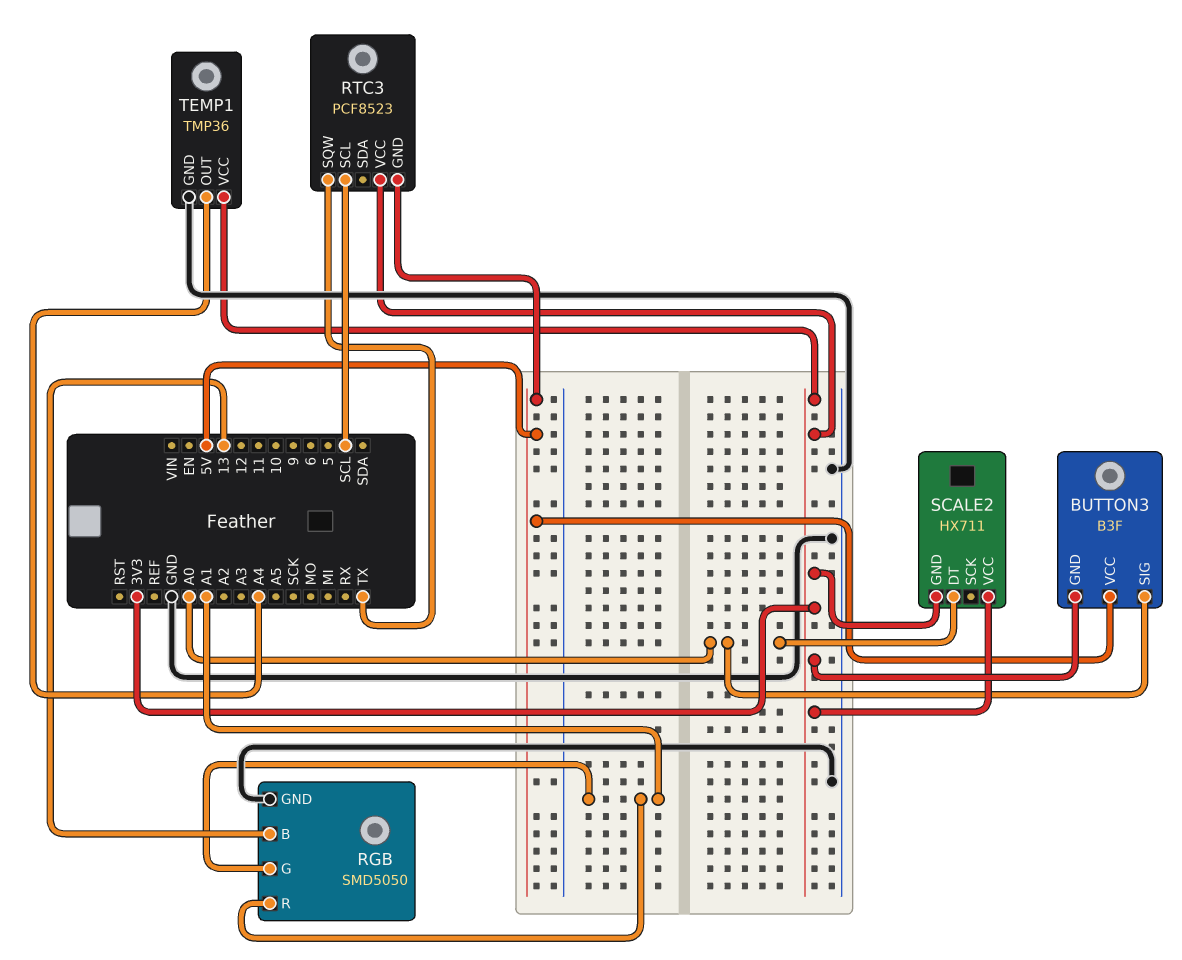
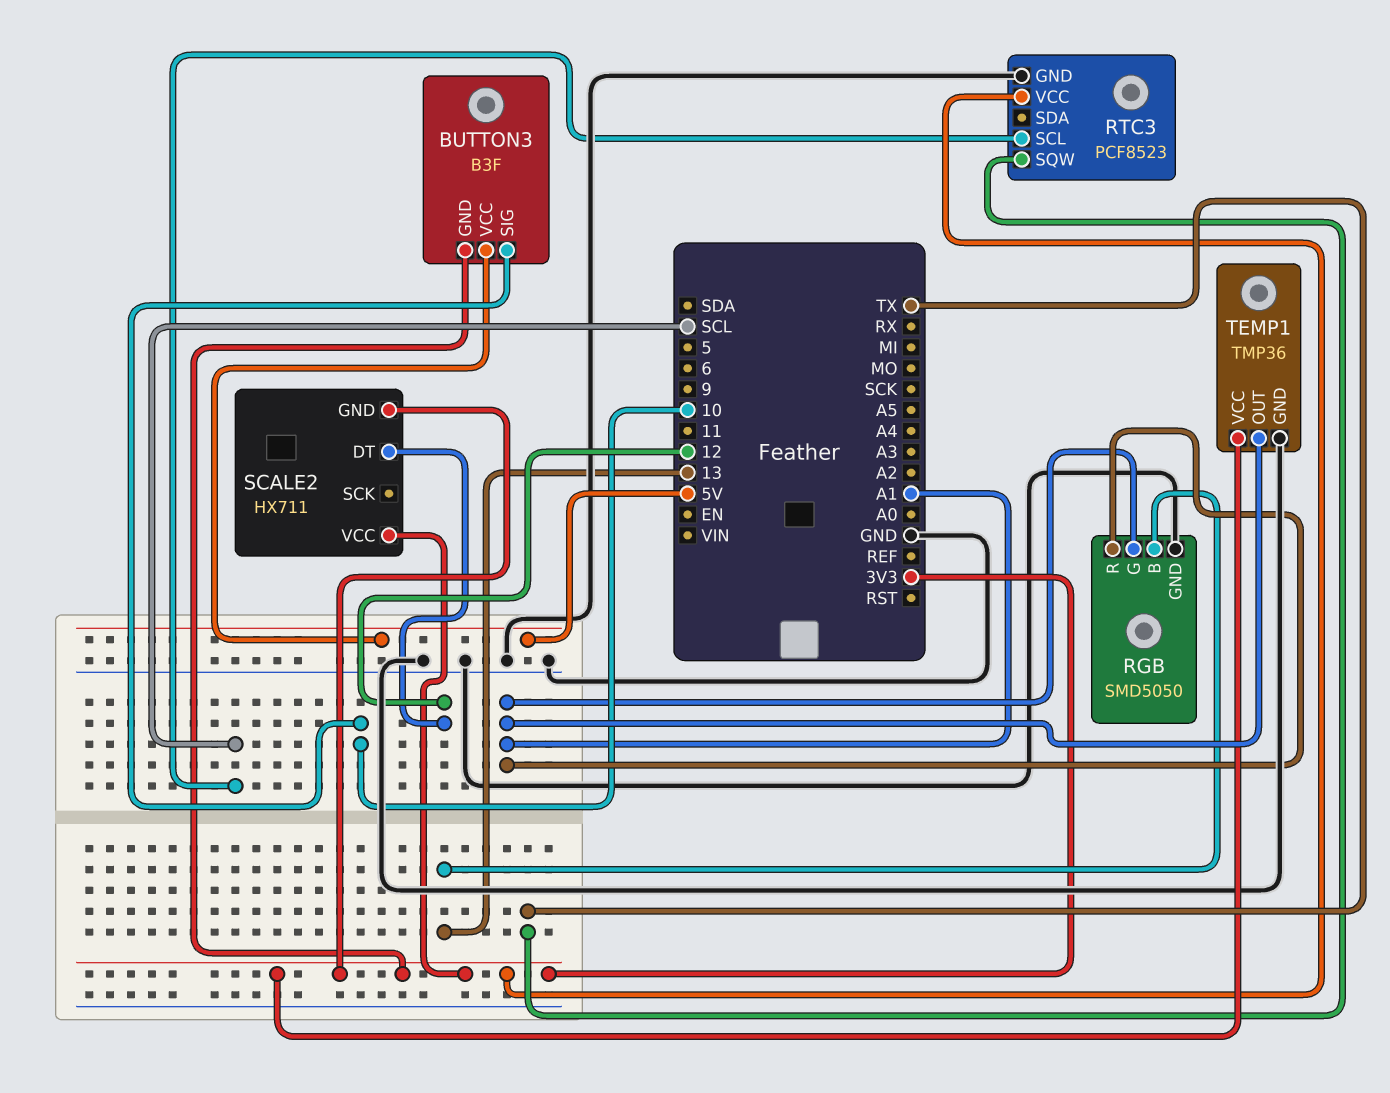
BUTTON3 pin SIG: A0 -> 10
RTC3 pin GND: 5V -> GND
SCALE2 pin DT: A0 -> 12
TEMP1 pin OUT: A4 -> A1

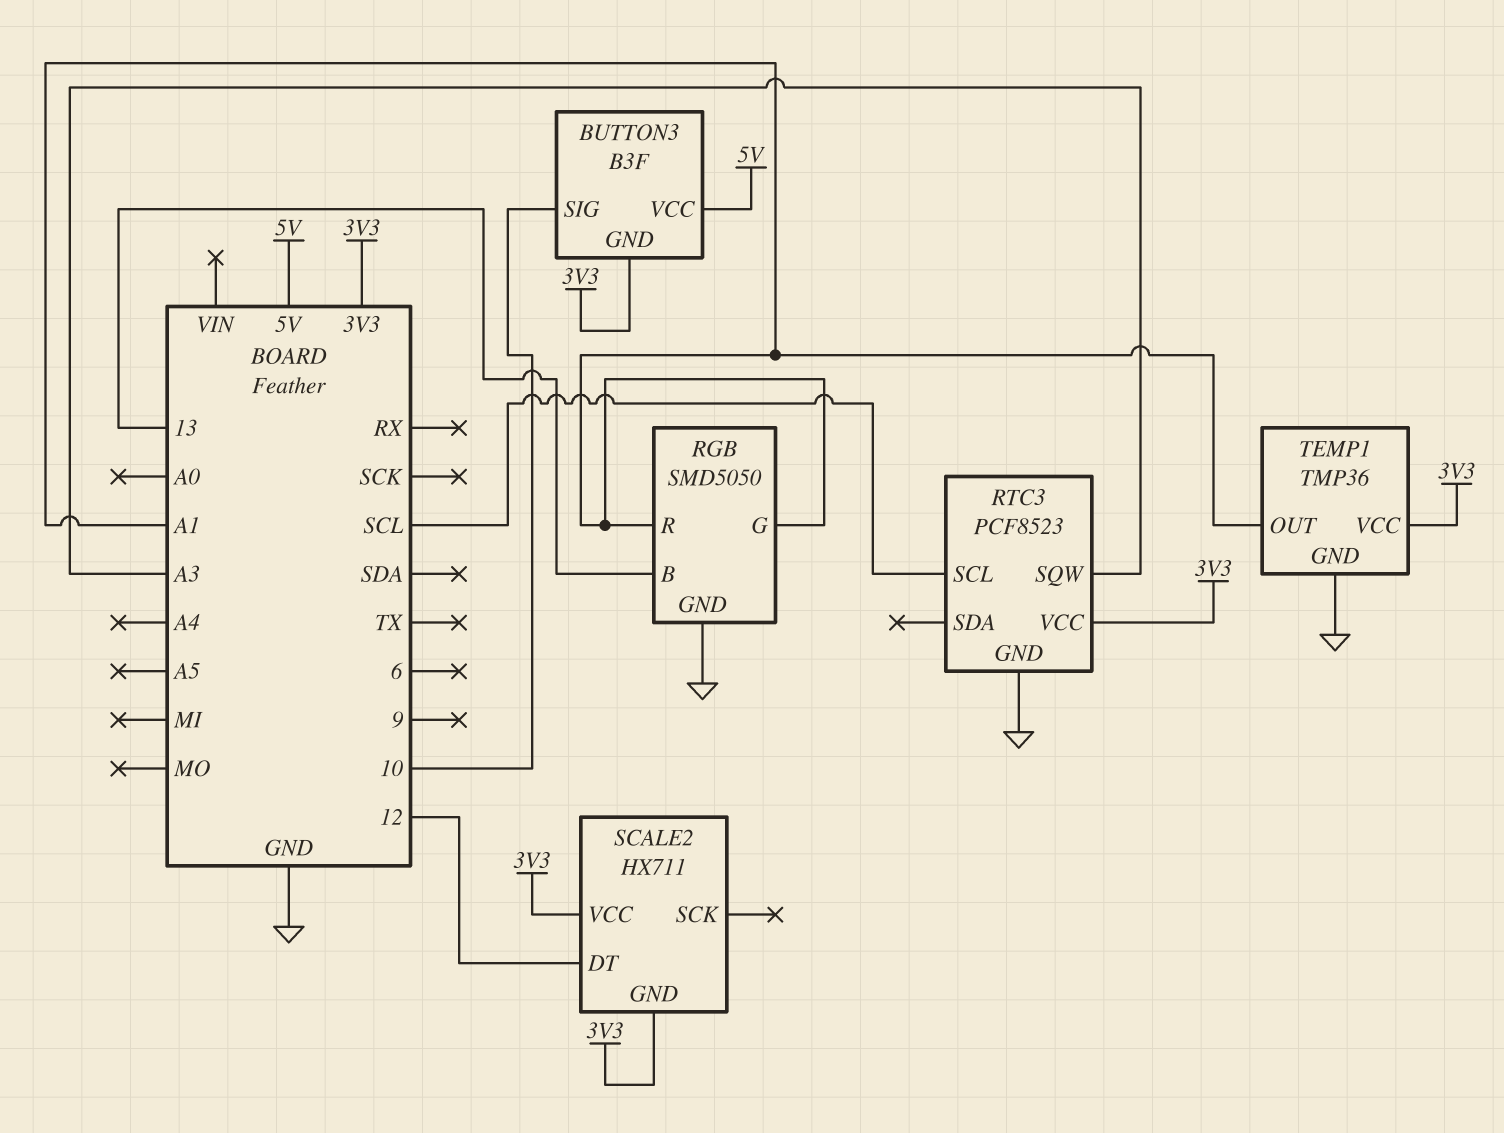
RTC3 pin SQW: TX -> A3

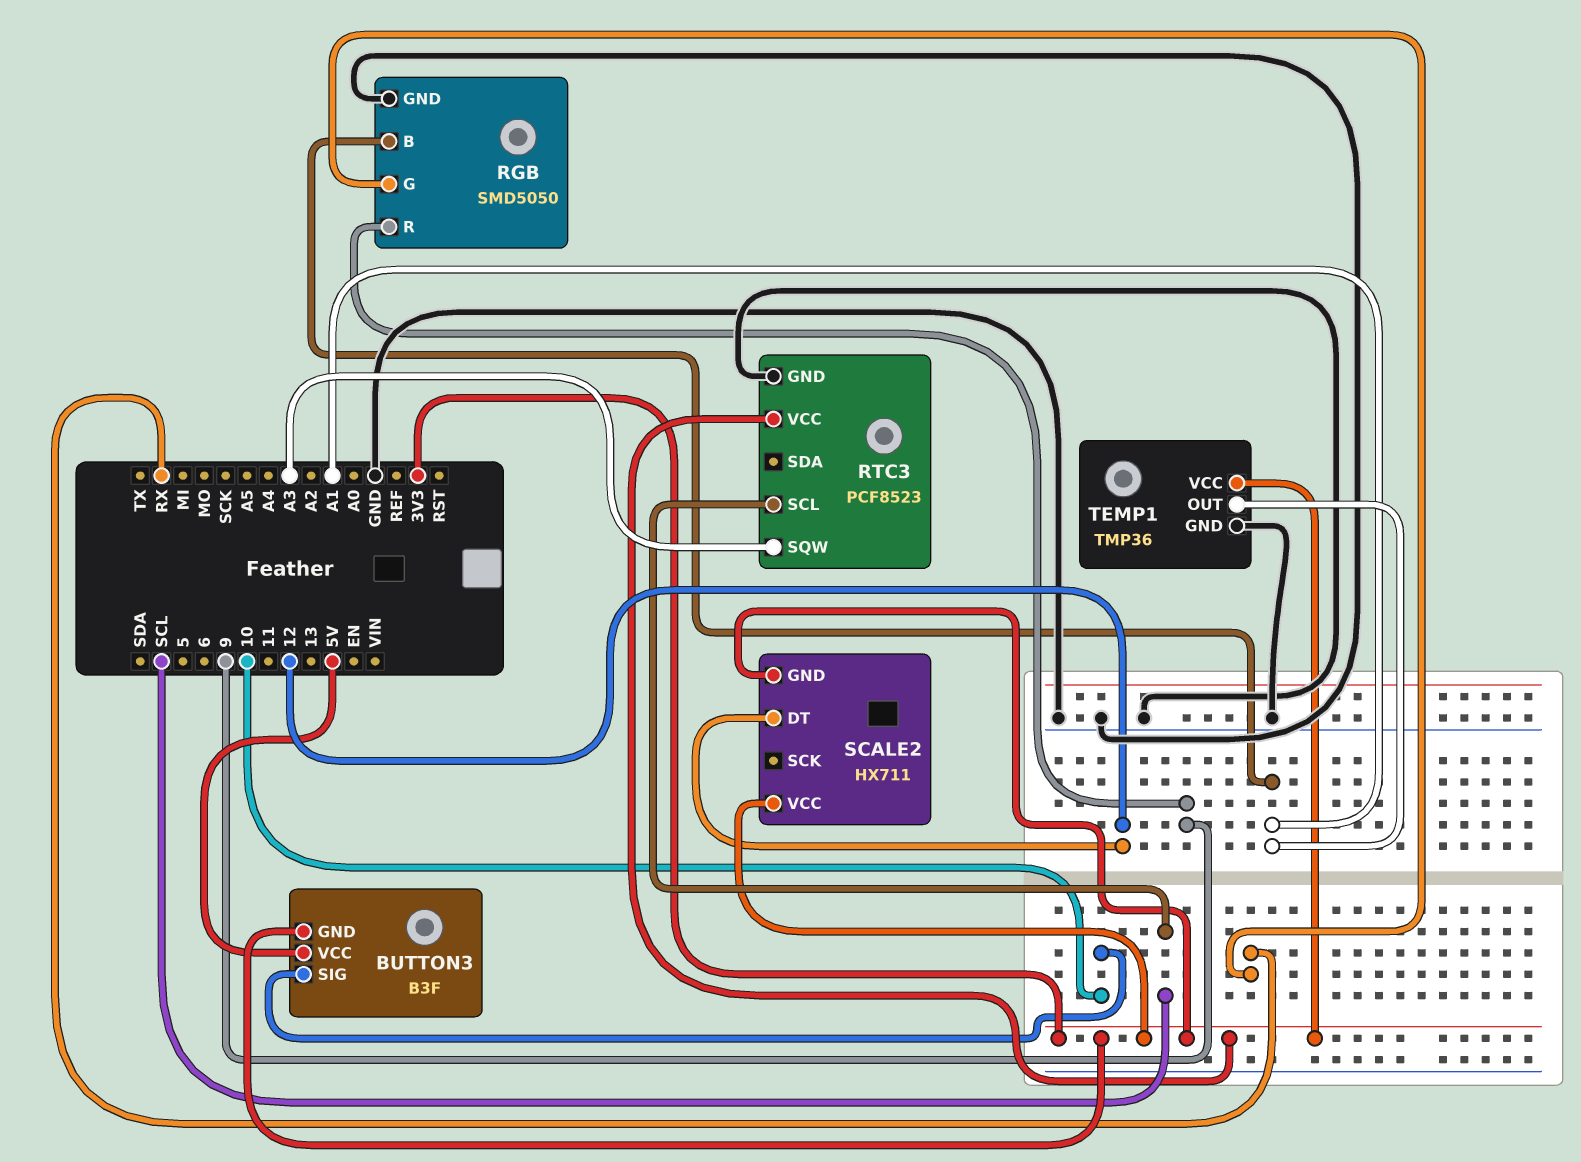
RGB pin B: 13 -> A1
RGB pin G: A1 -> RX
RGB pin R: A1 -> 9

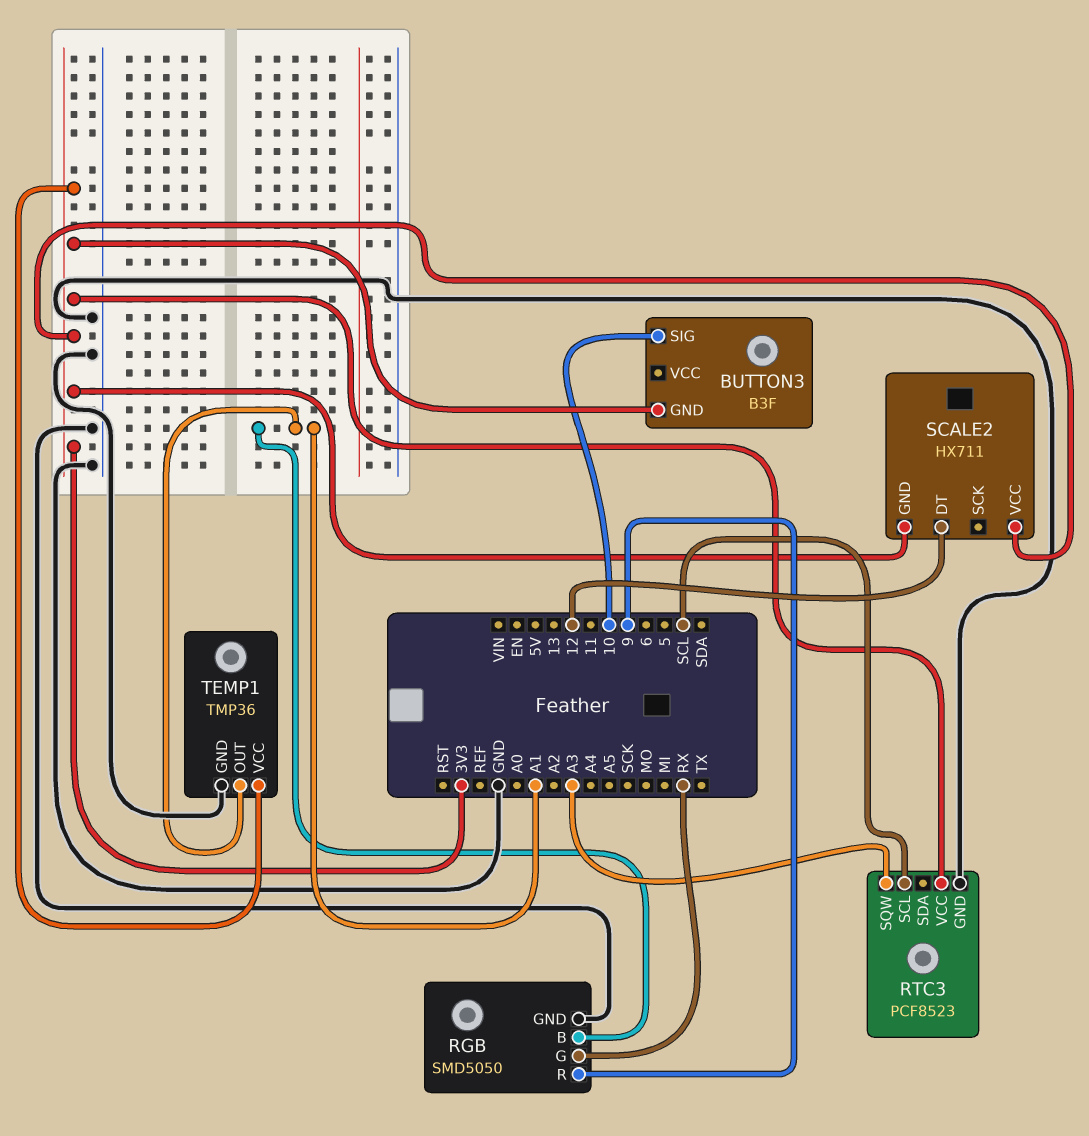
BUTTON3 pin VCC: 5V -> none

